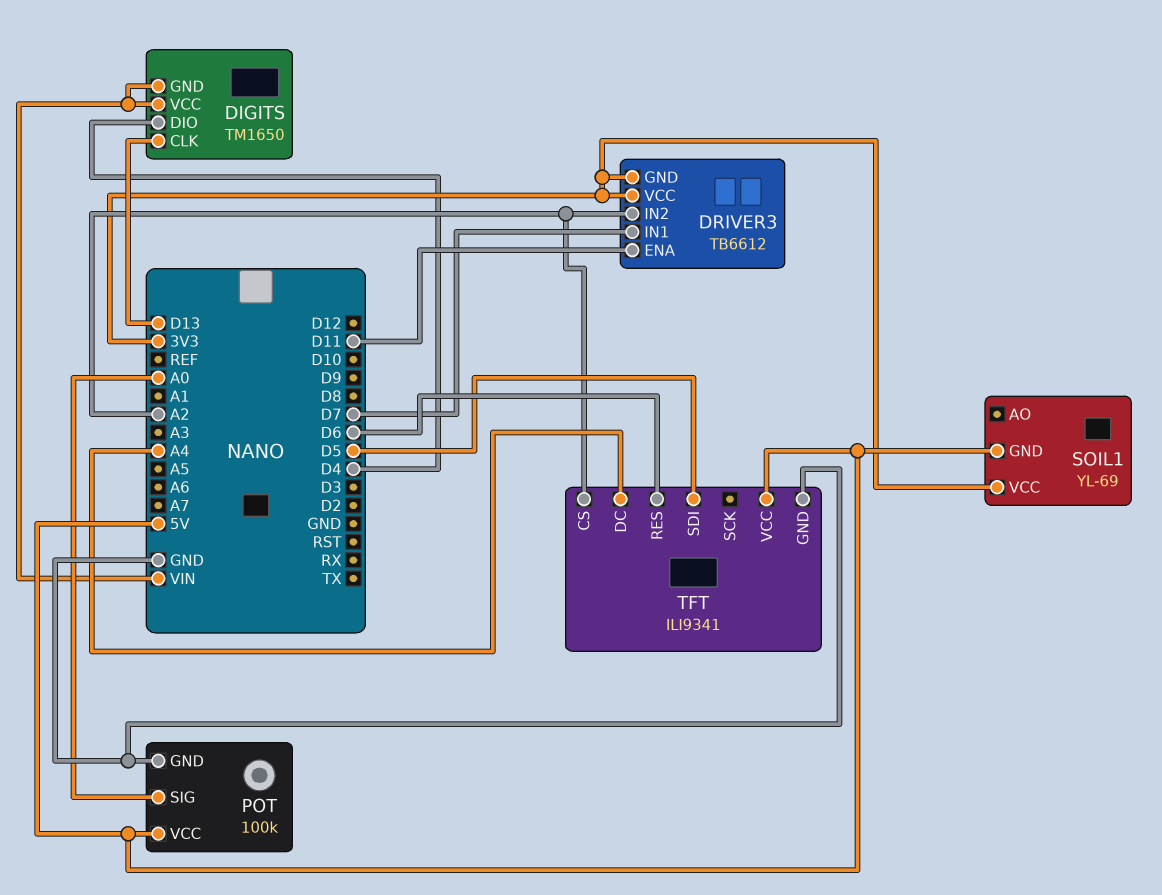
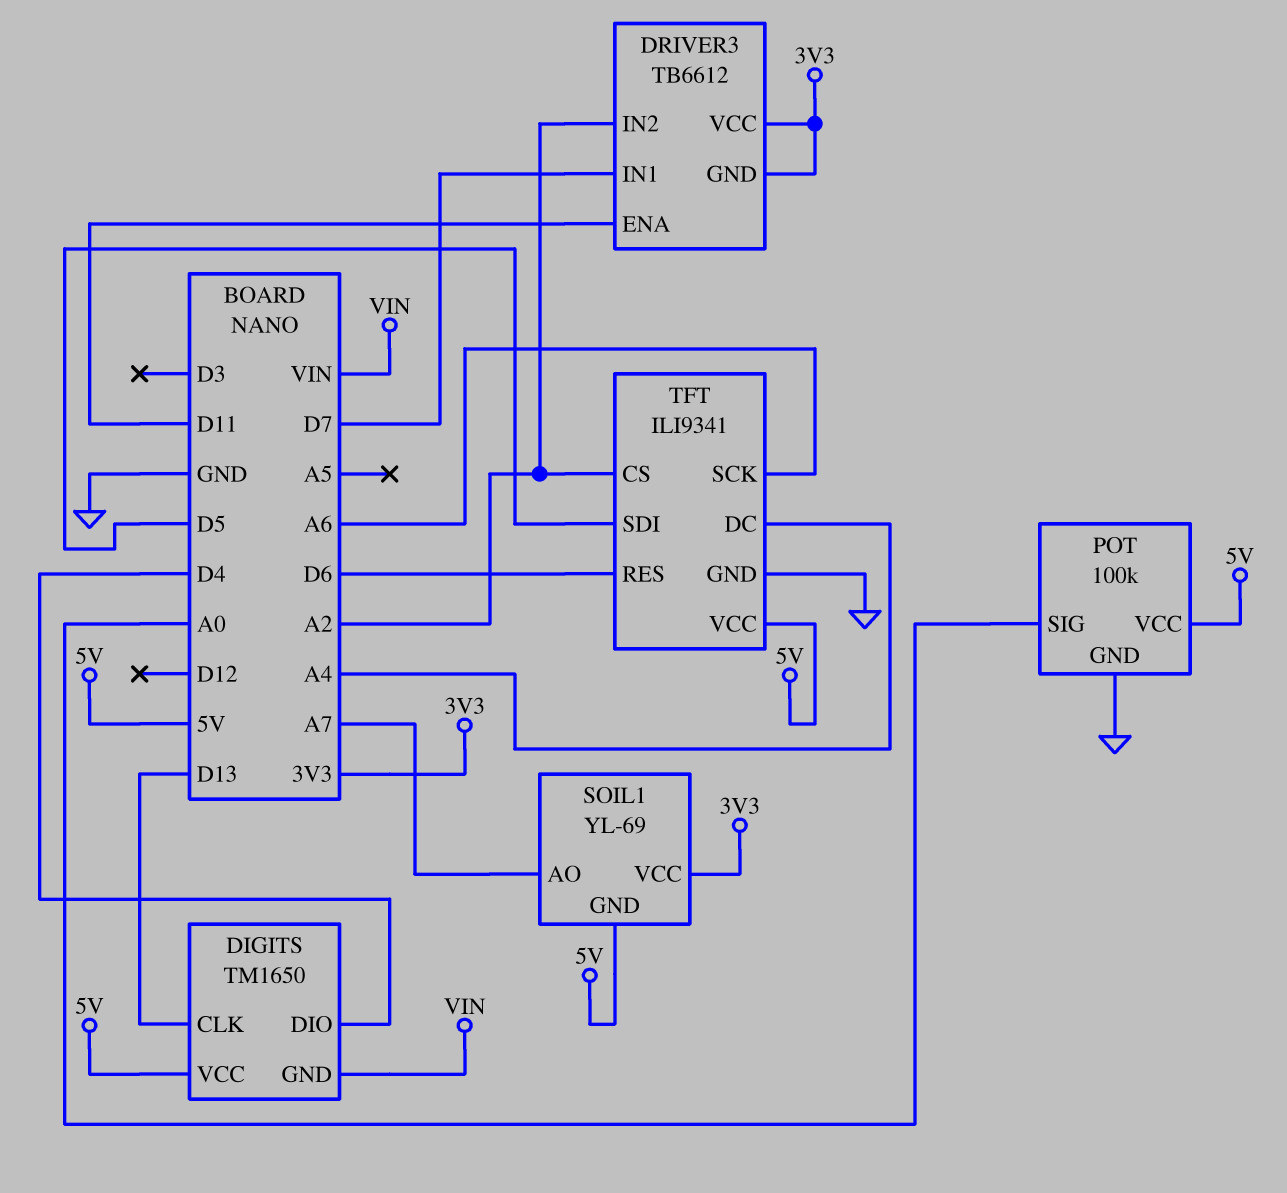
DIGITS pin VCC: VIN -> 5V
SOIL1 pin AO: none -> A7
TFT pin SCK: none -> A6

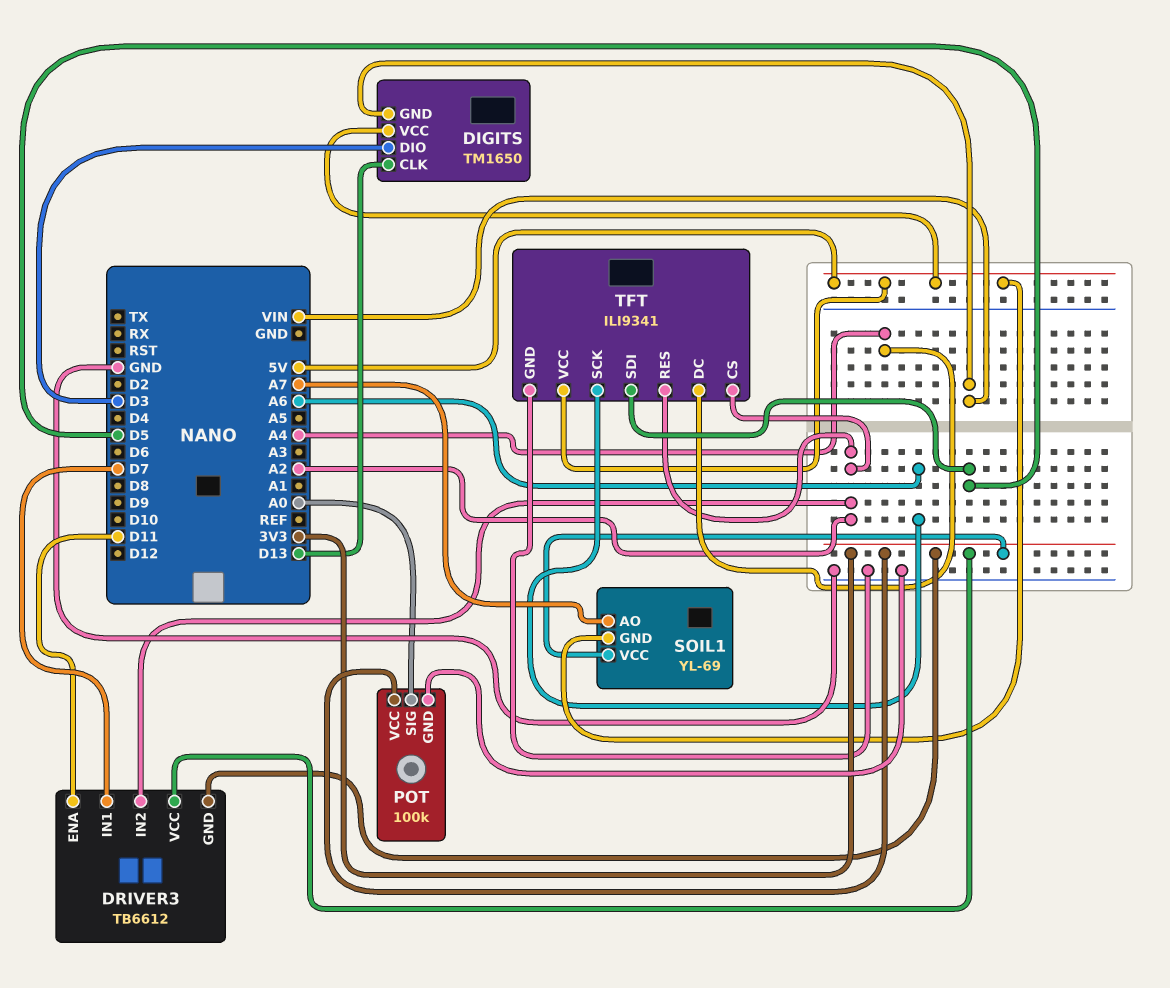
DIGITS pin DIO: D4 -> D3
POT pin VCC: 5V -> 3V3
TFT pin RES: D6 -> A2

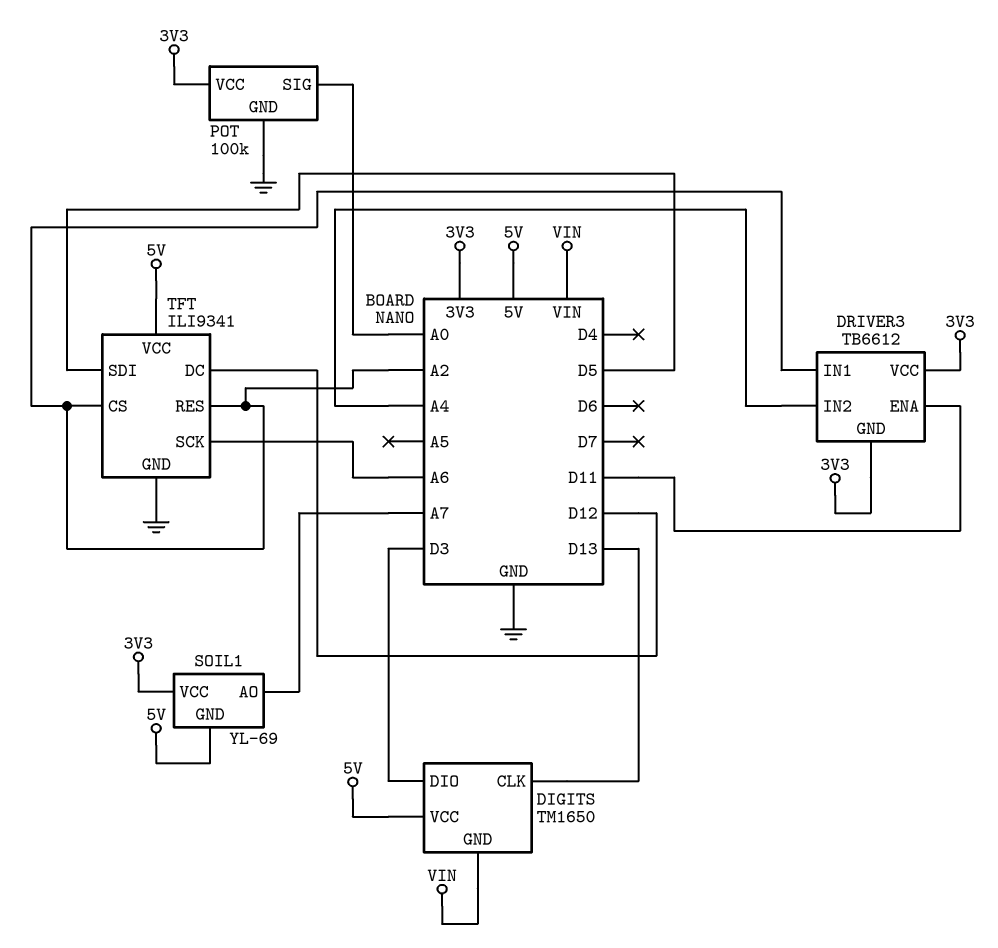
DRIVER3 pin IN1: D7 -> A2
DRIVER3 pin IN2: A2 -> A4
TFT pin DC: A4 -> D12

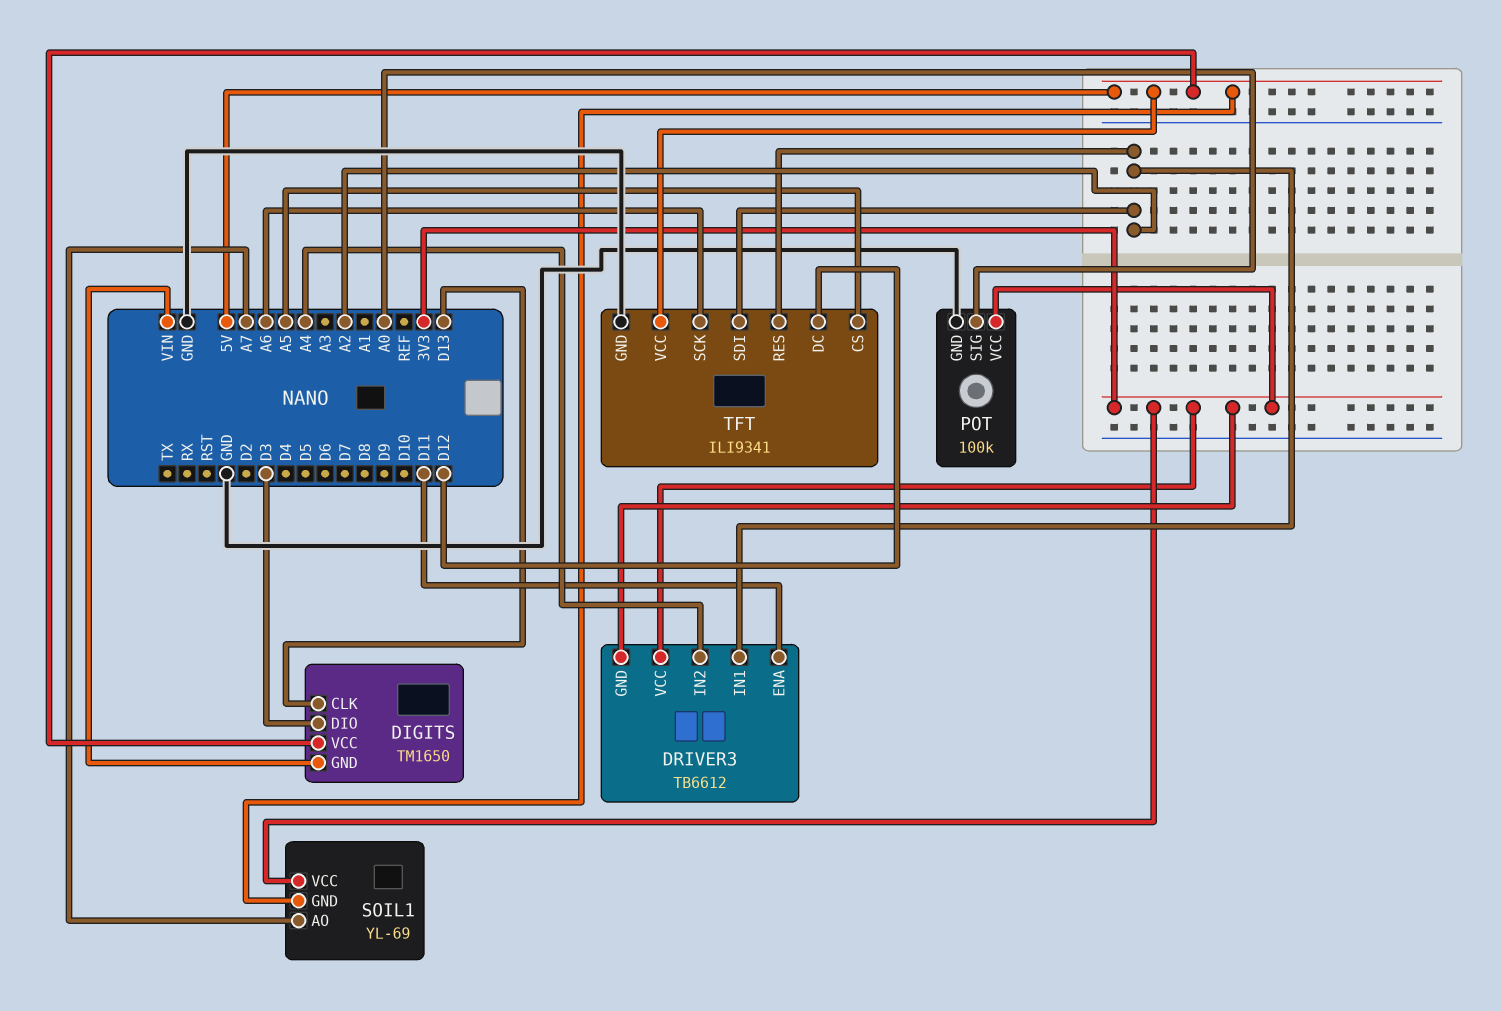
TFT pin CS: A2 -> A5
TFT pin SDI: D5 -> A2

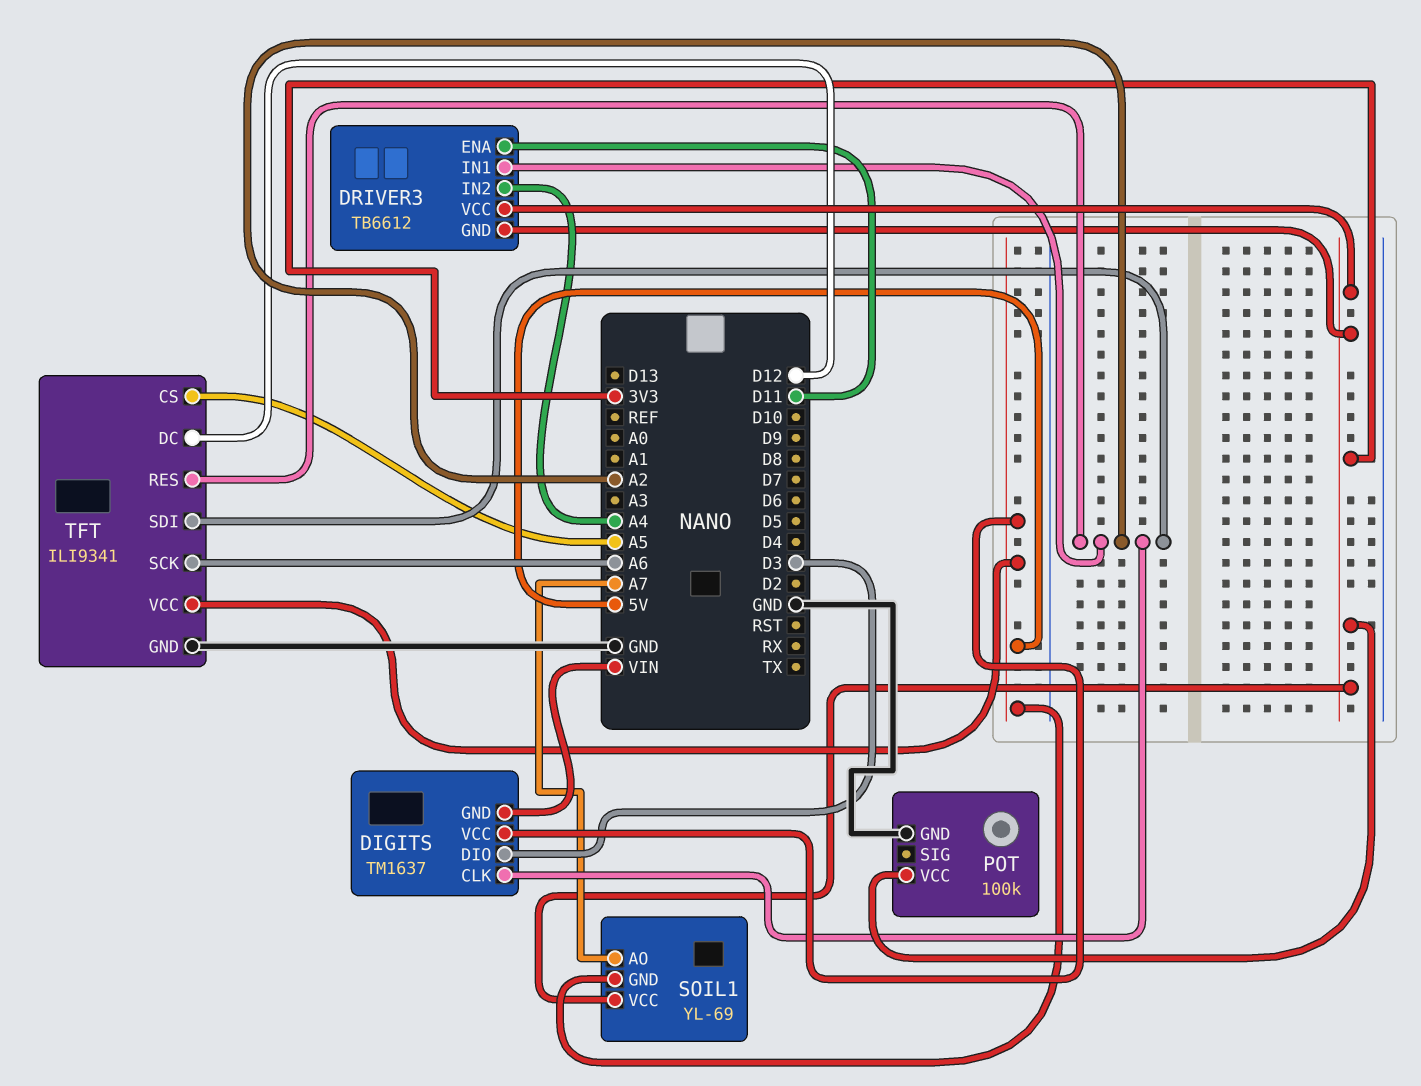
DIGITS: TM1650 -> TM1637
DIGITS pin CLK: D13 -> A2
POT pin SIG: A0 -> none

